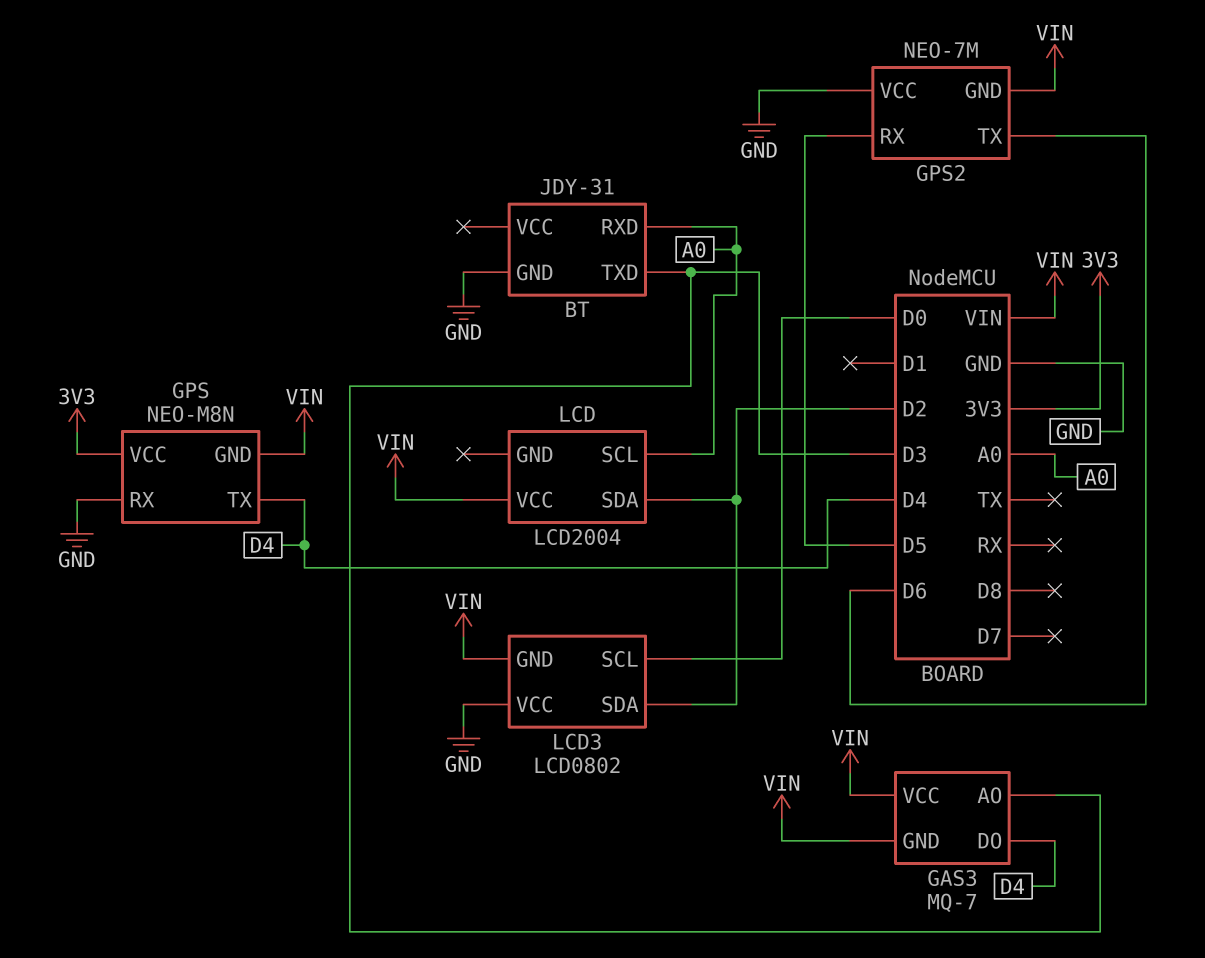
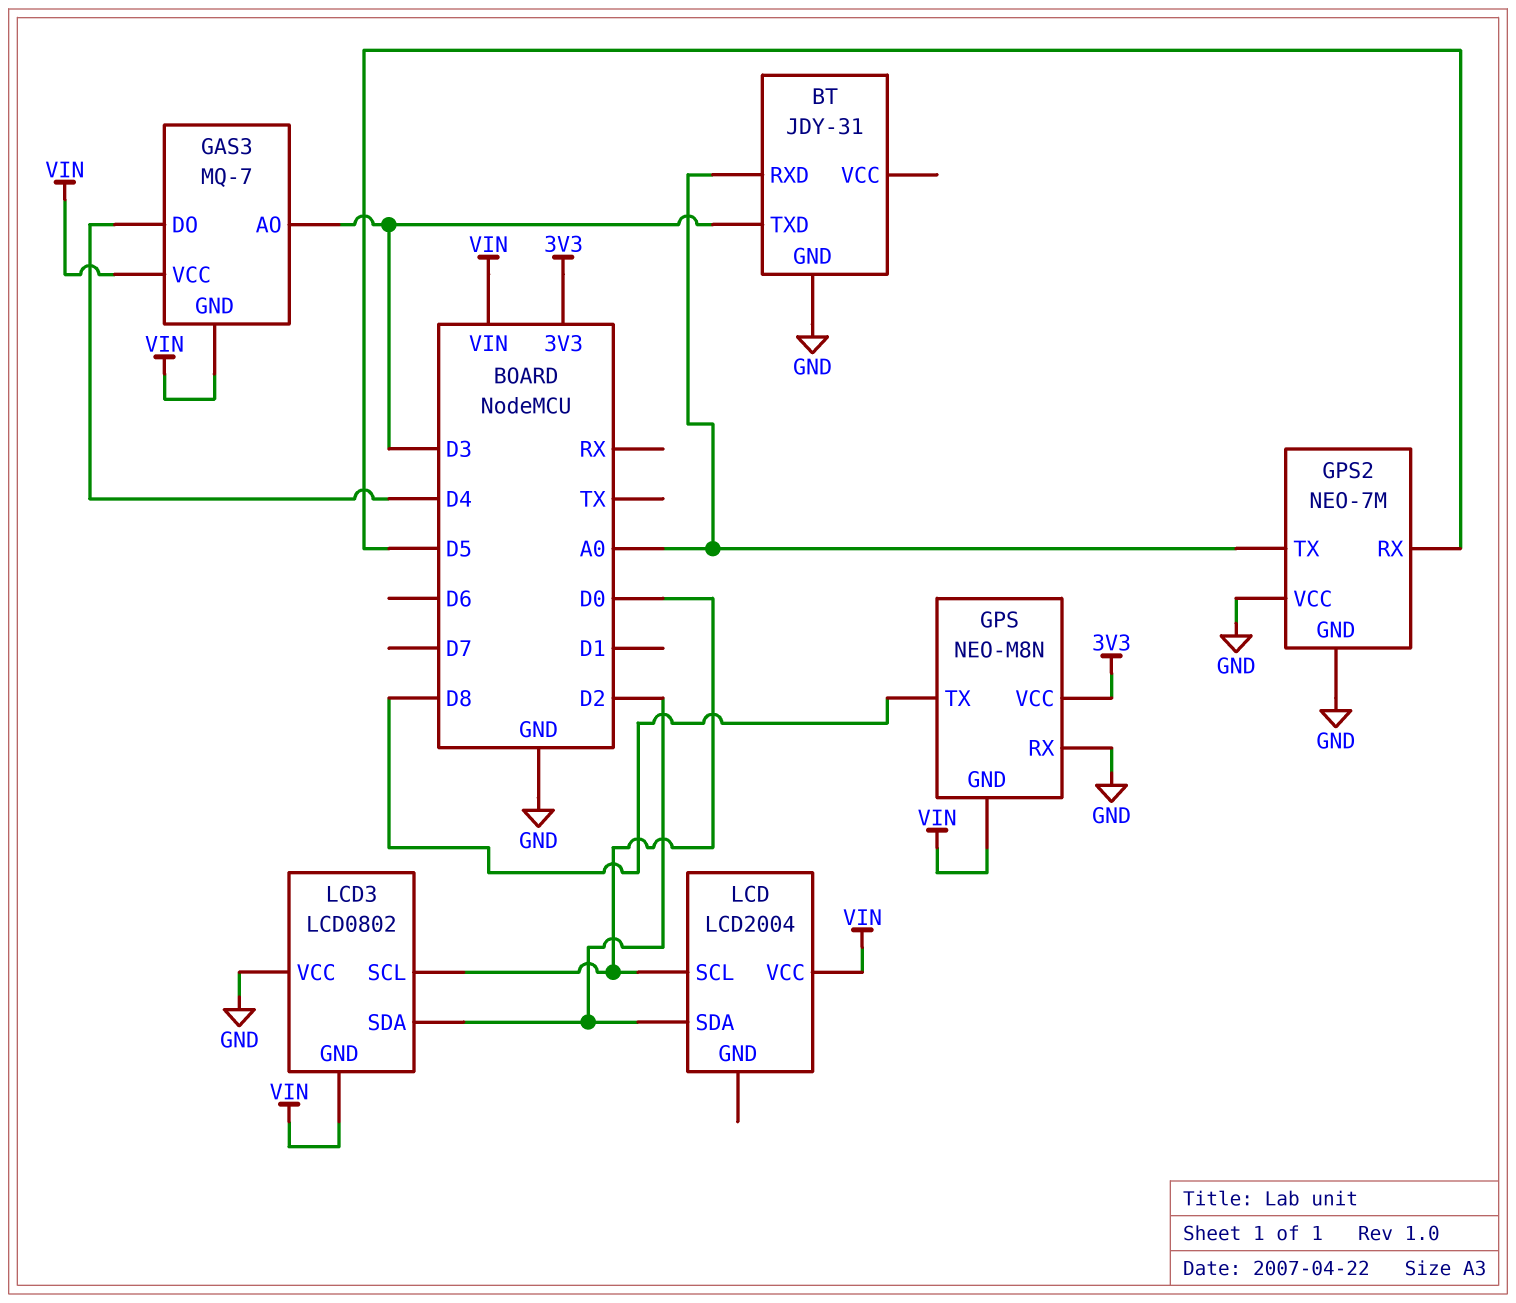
GPS pin TX: D4 -> D8
GPS2 pin GND: VIN -> GND
GPS2 pin TX: D6 -> A0
LCD pin SCL: A0 -> D0

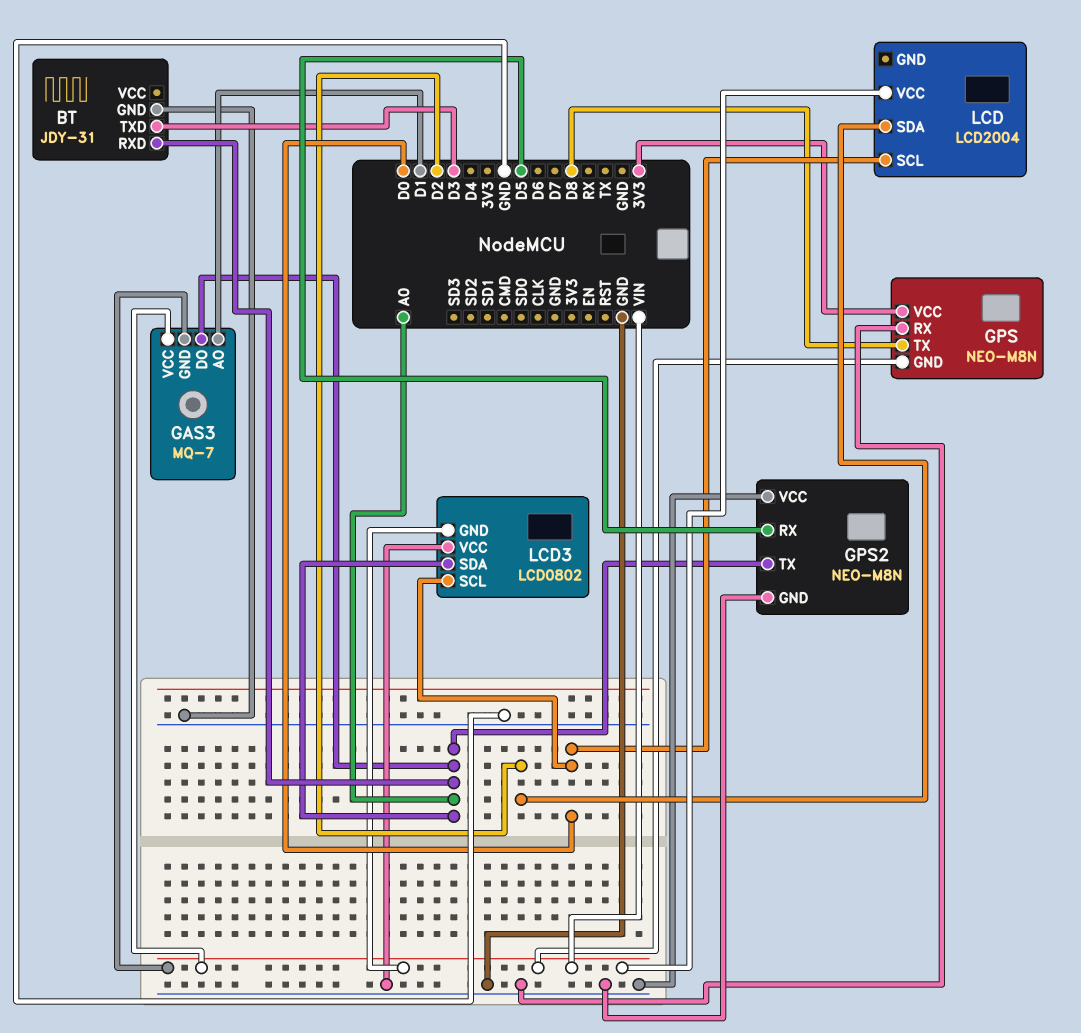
GAS3 pin AO: D3 -> D1
GAS3 pin DO: D4 -> A0
GPS2: NEO-7M -> NEO-M8N
LCD3 pin SDA: D2 -> A0

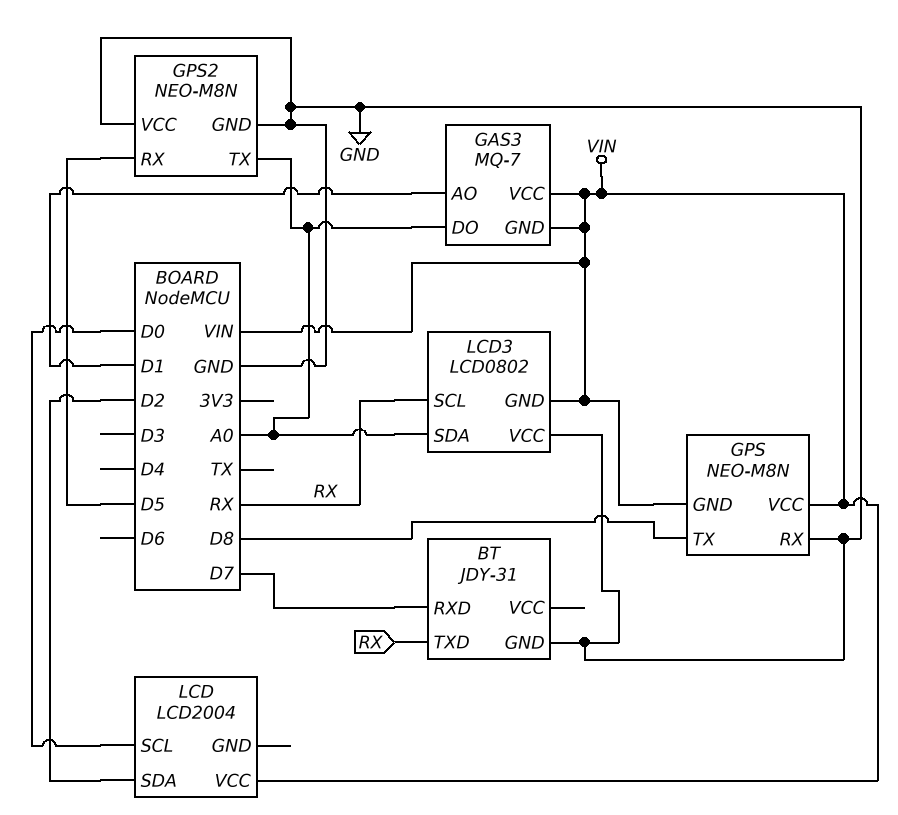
BT pin RXD: A0 -> D7
BT pin TXD: D3 -> RX
GPS pin VCC: 3V3 -> VIN
LCD3 pin SCL: D0 -> RX

